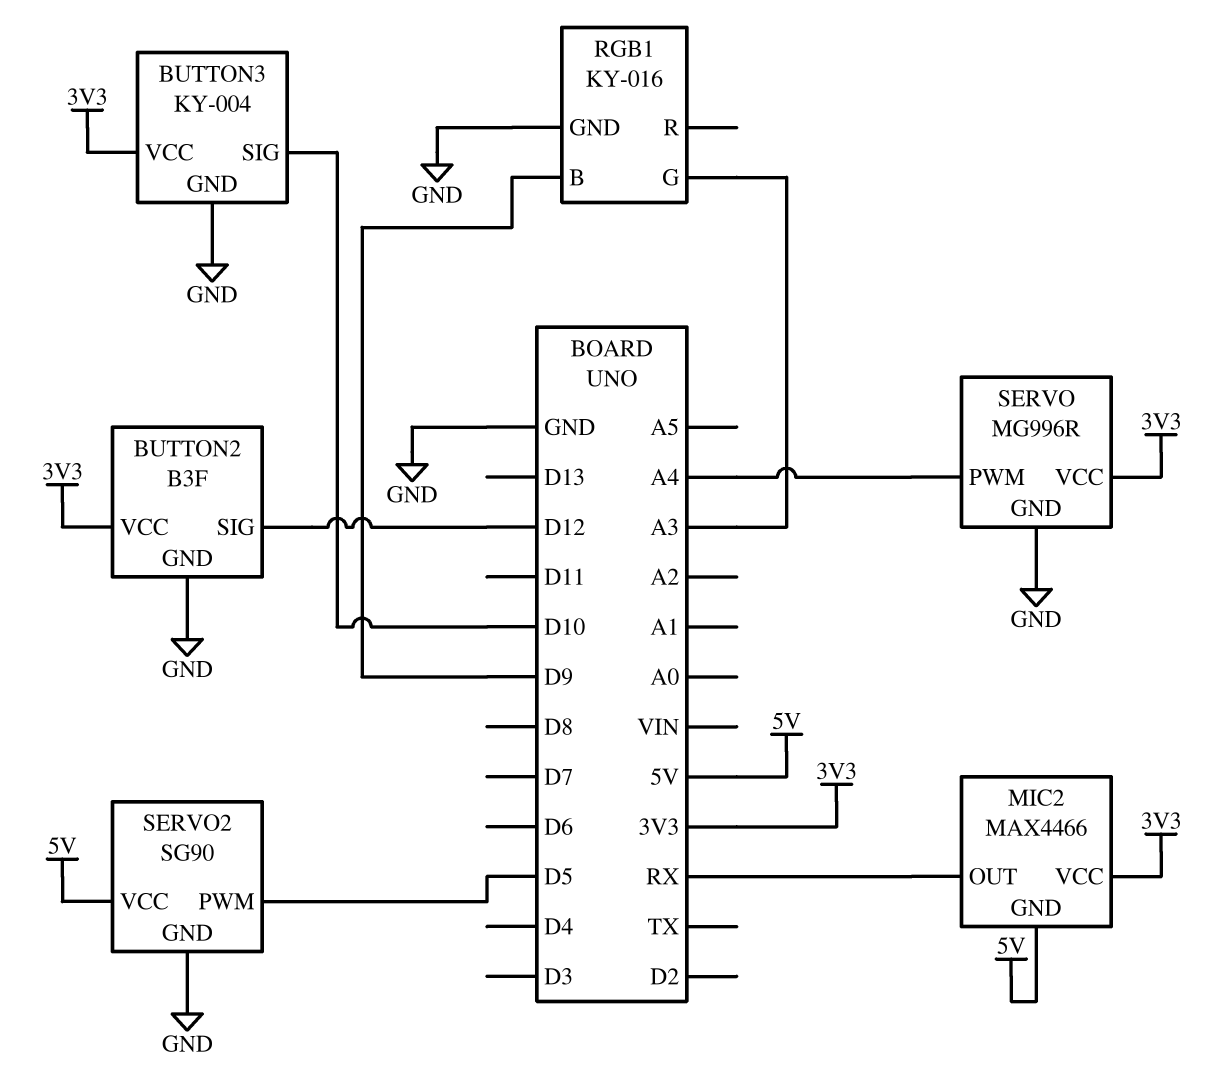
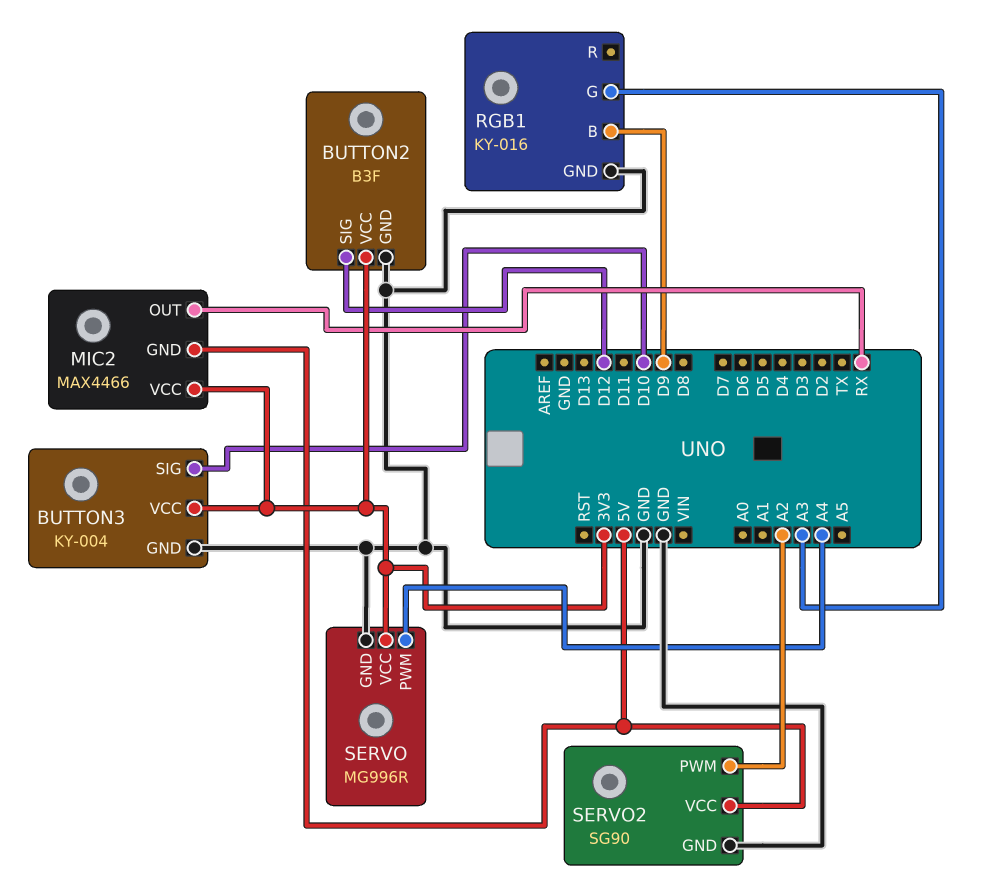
SERVO2 pin PWM: D5 -> A2

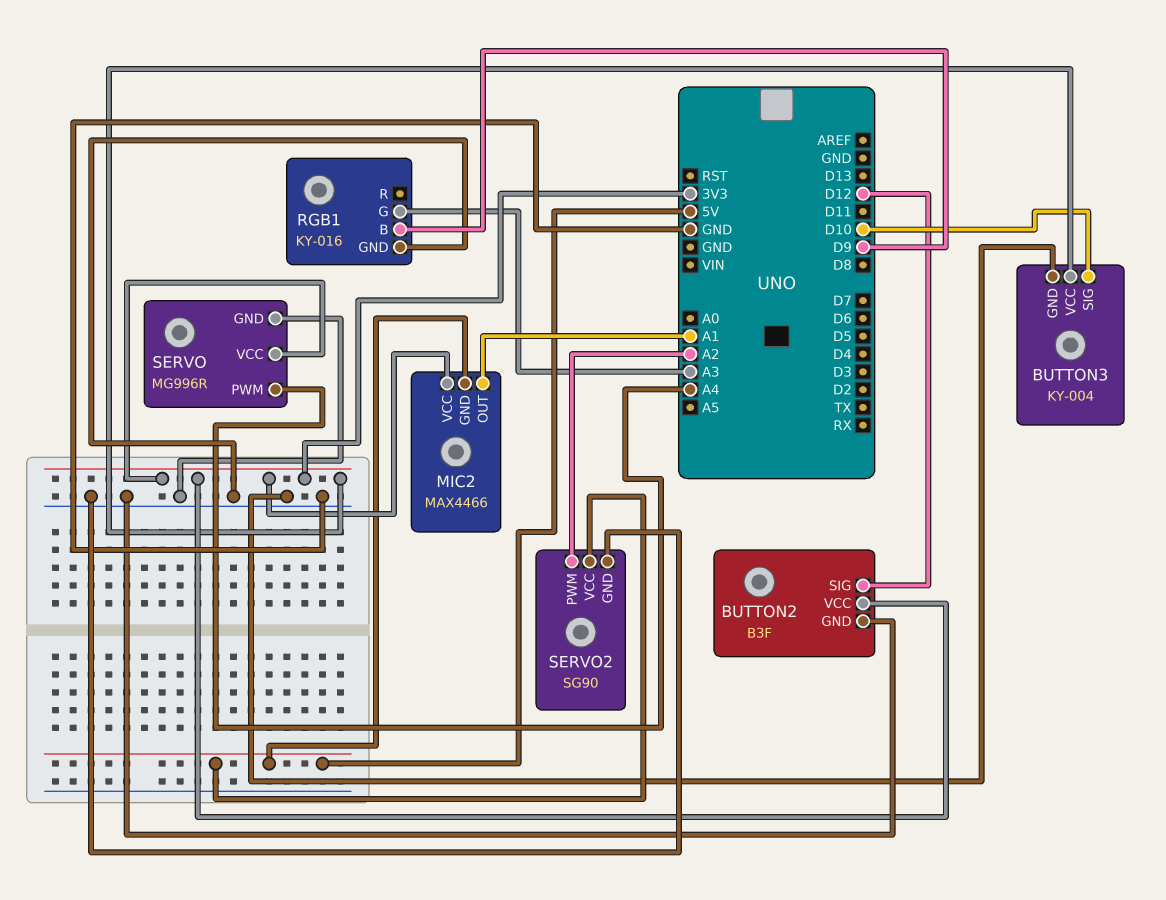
MIC2 pin OUT: RX -> A1

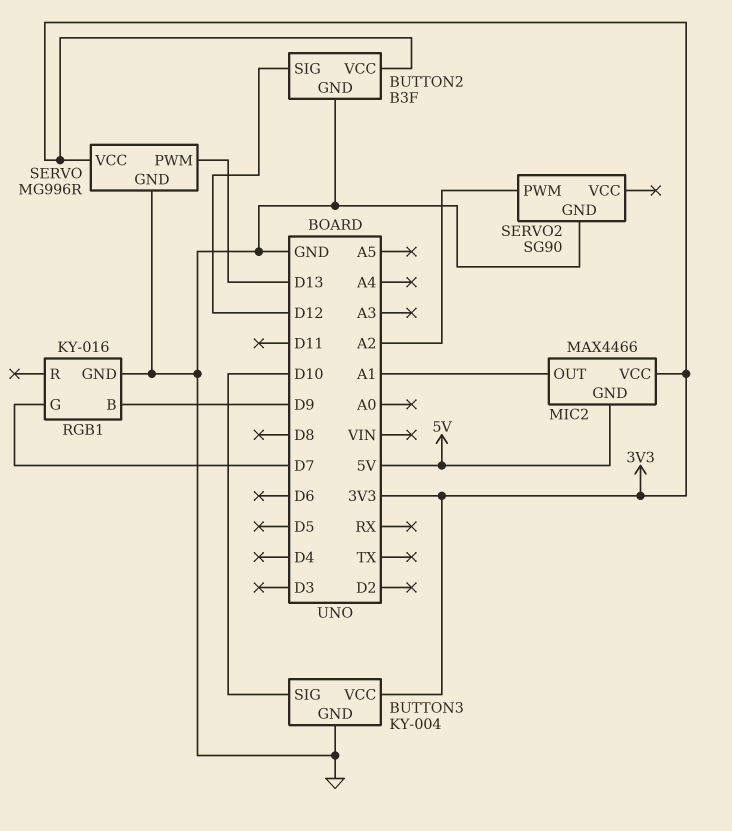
RGB1 pin G: A3 -> D7
SERVO pin PWM: A4 -> D13
SERVO2 pin VCC: 5V -> none

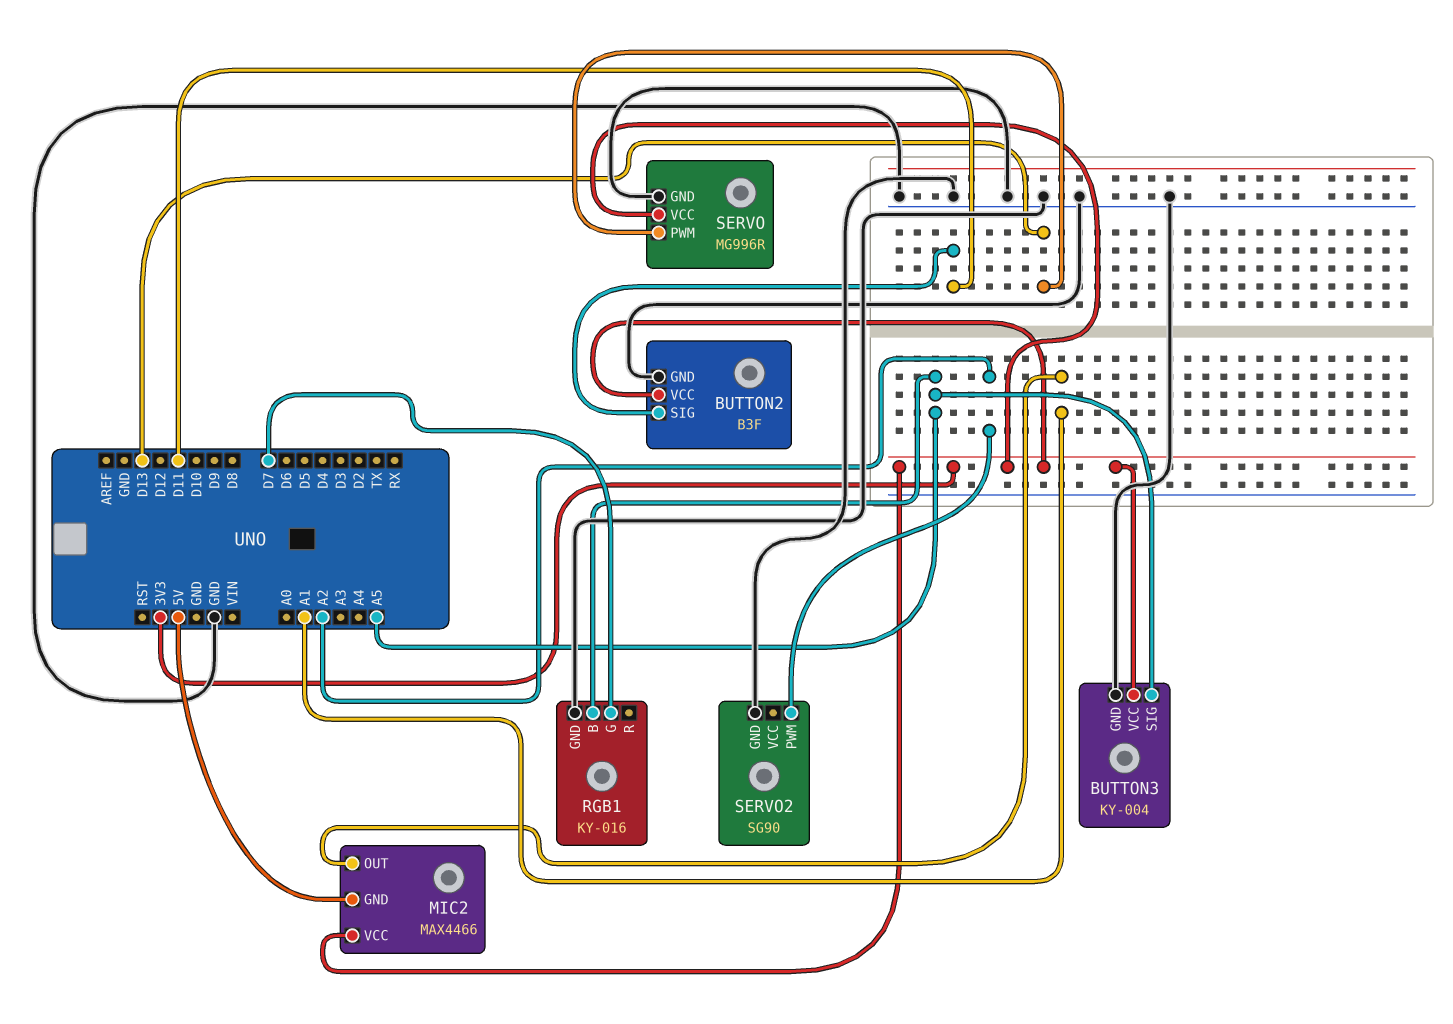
BUTTON2 pin SIG: D12 -> D11
BUTTON3 pin SIG: D10 -> A5
RGB1 pin B: D9 -> A5

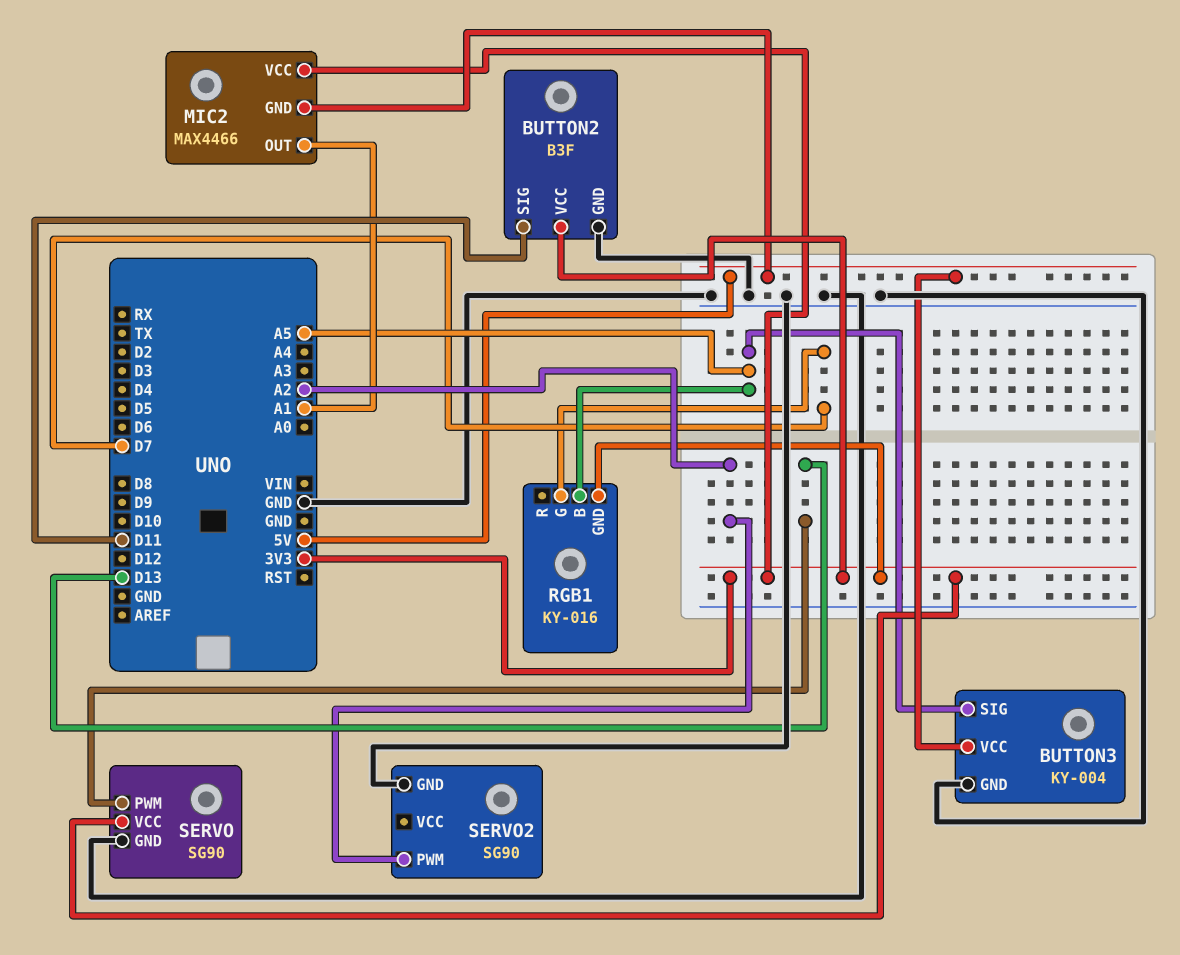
BUTTON3 pin VCC: 3V3 -> 5V
RGB1 pin GND: GND -> 3V3
SERVO: MG996R -> SG90

